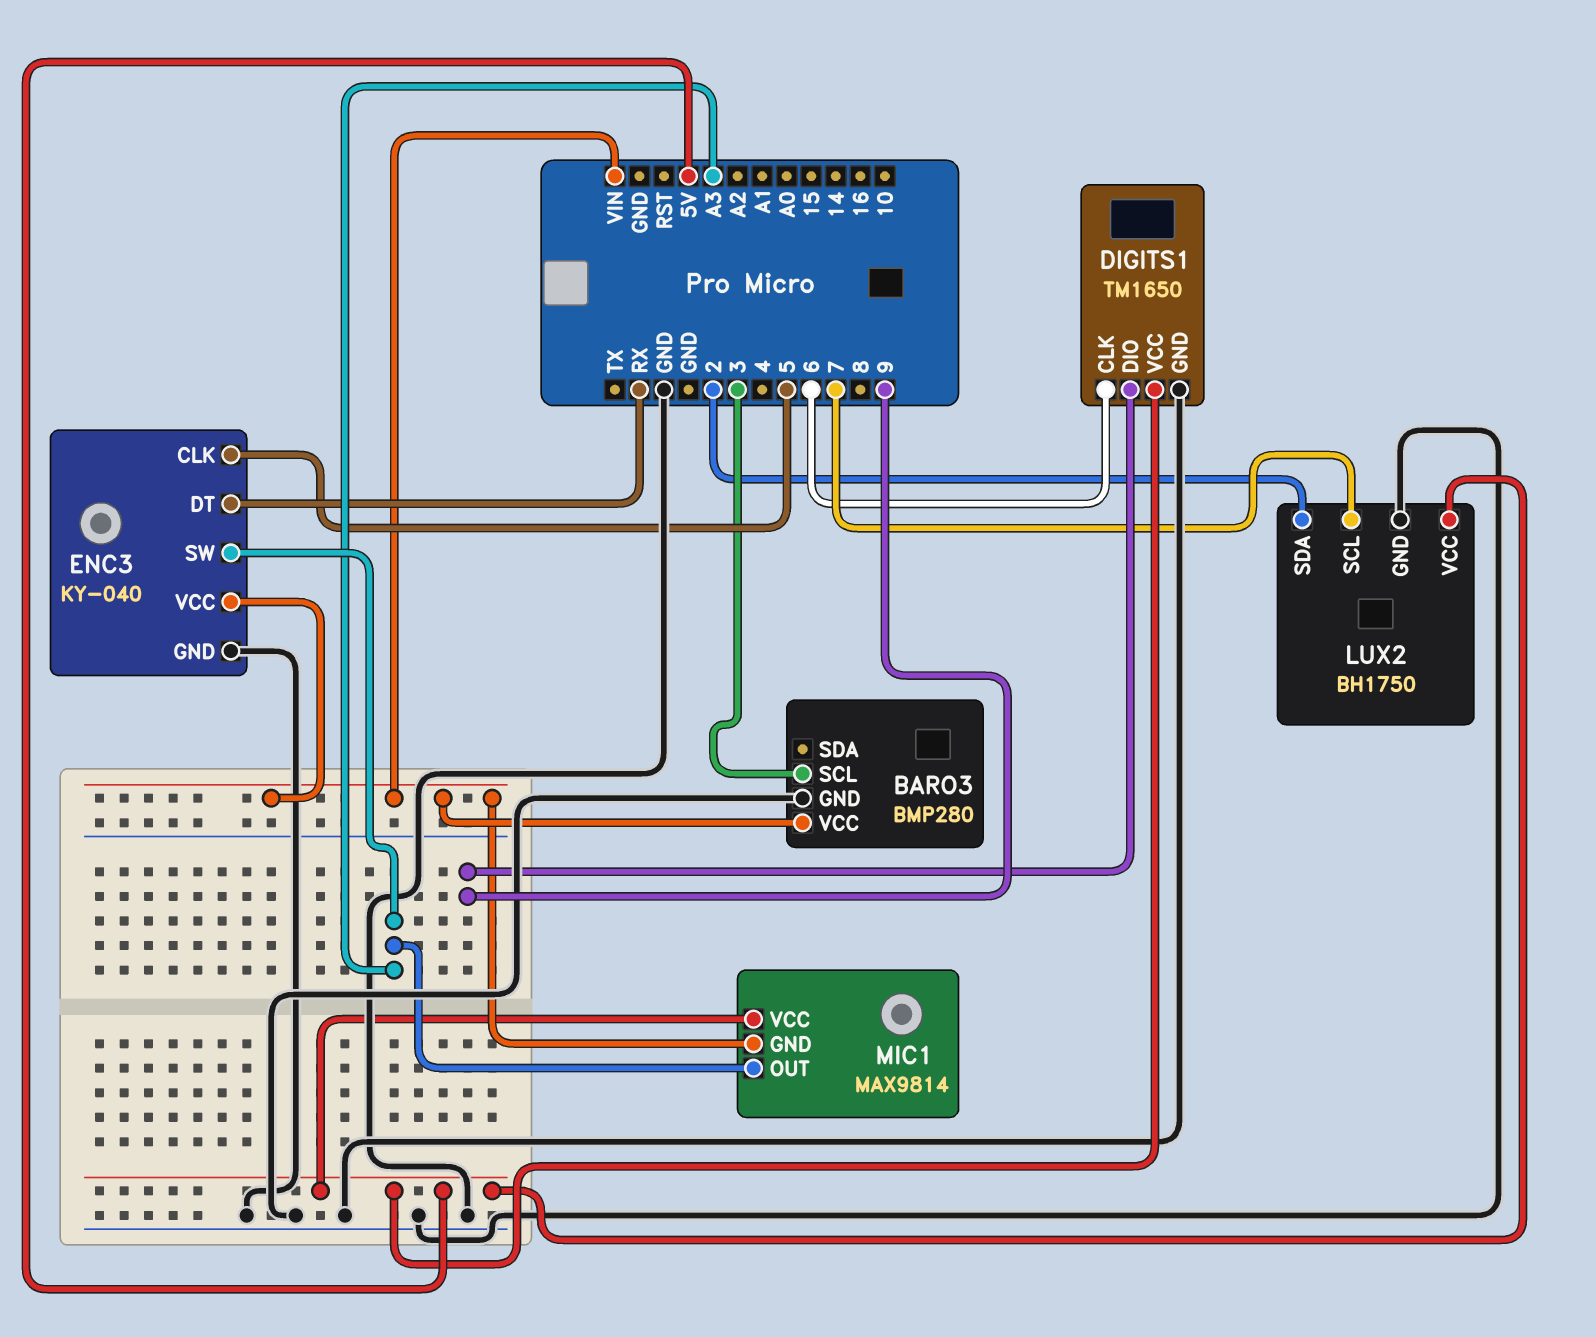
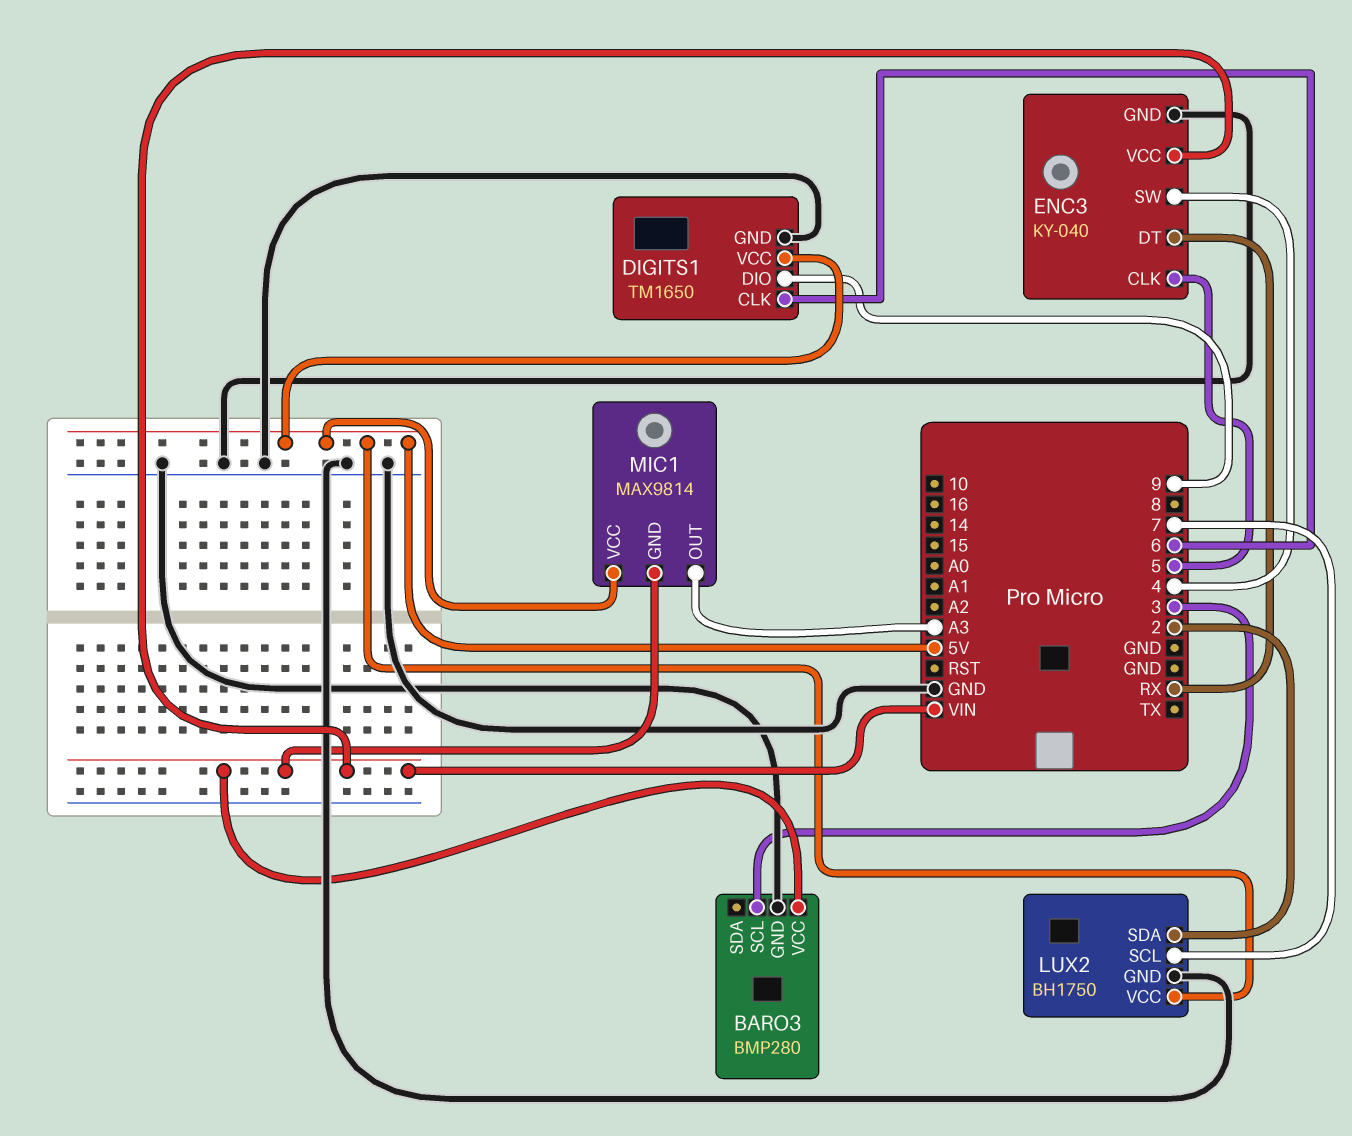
ENC3 pin SW: A3 -> 4

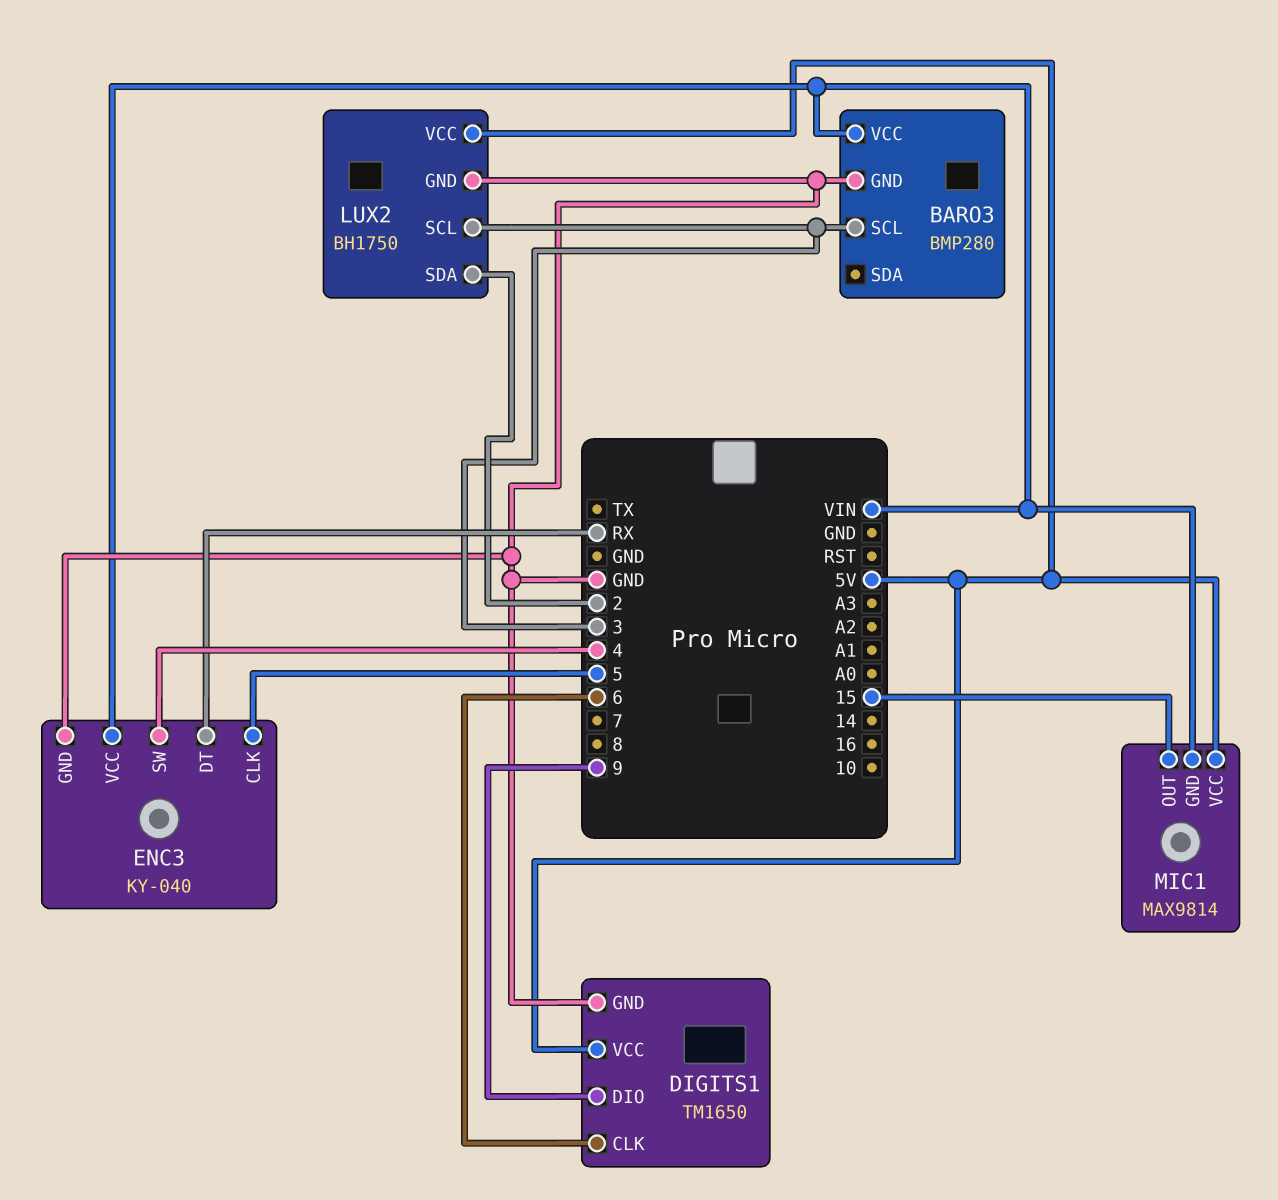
LUX2 pin SCL: 7 -> 3
MIC1 pin OUT: A3 -> 15

